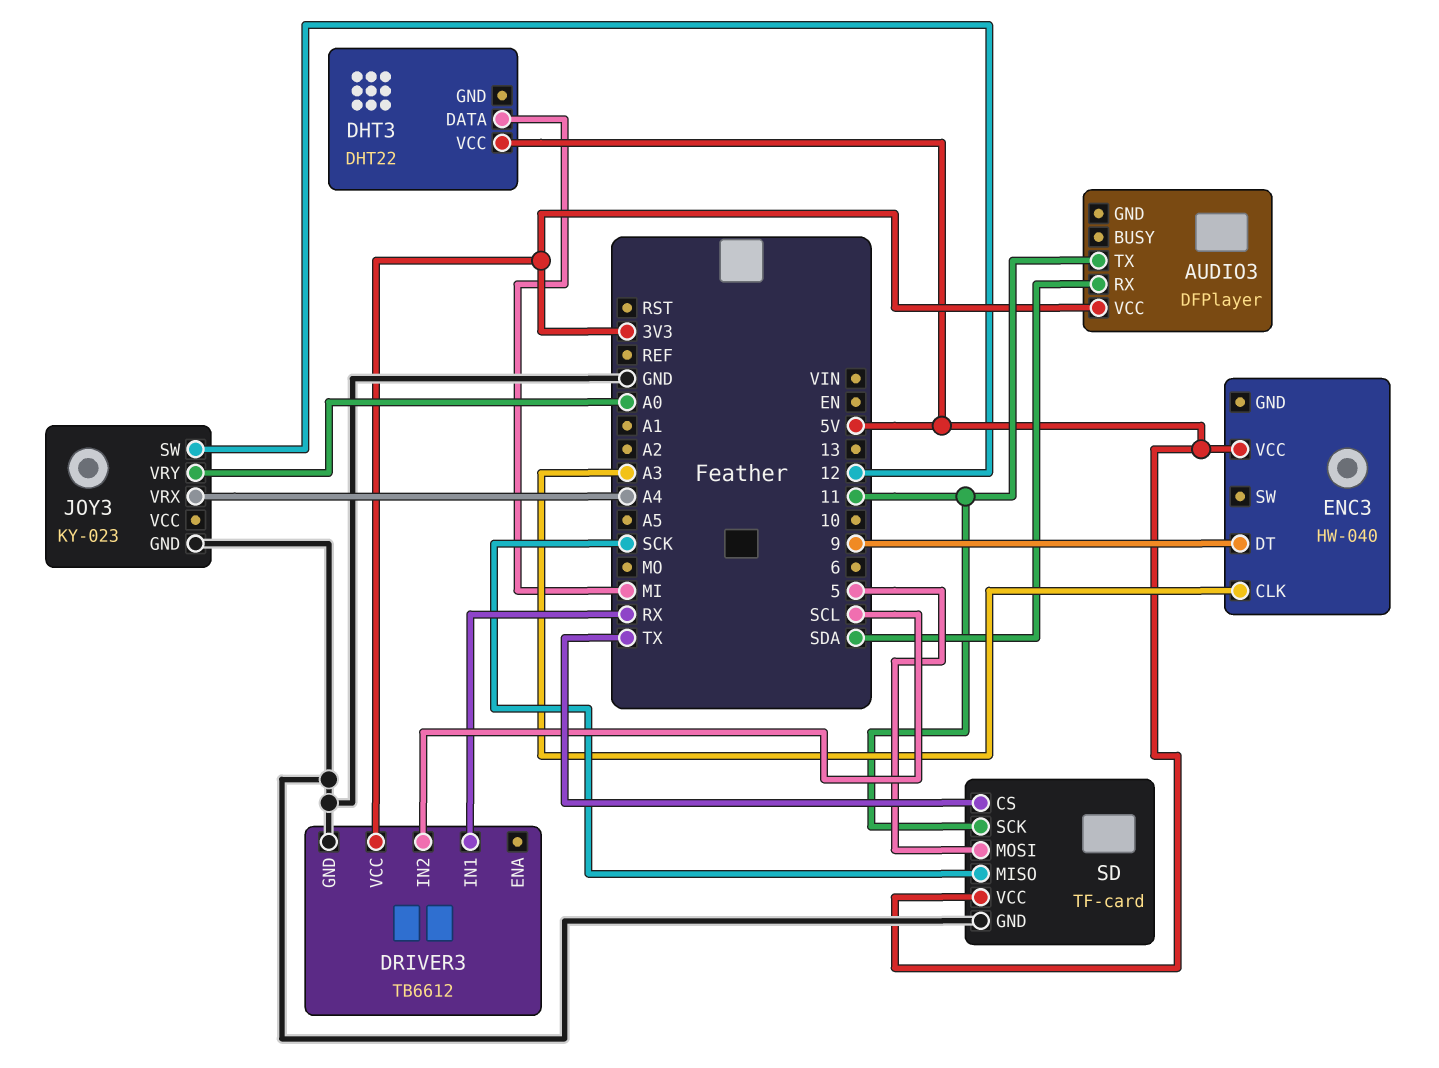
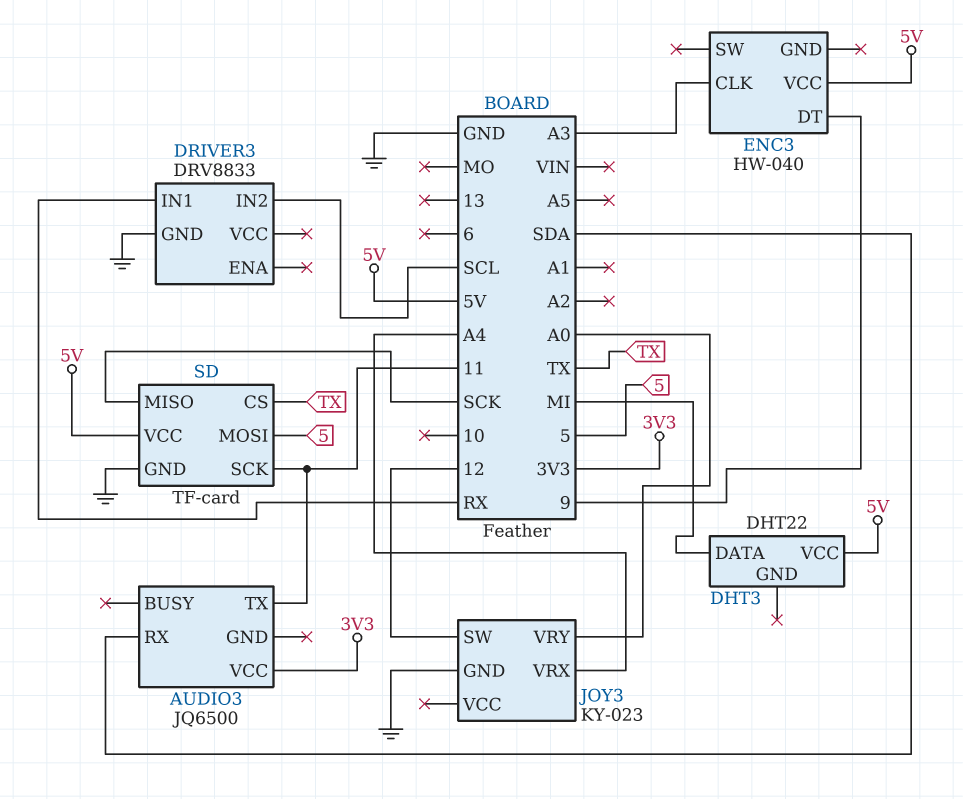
AUDIO3: DFPlayer -> JQ6500
DRIVER3: TB6612 -> DRV8833
DRIVER3 pin VCC: 3V3 -> none

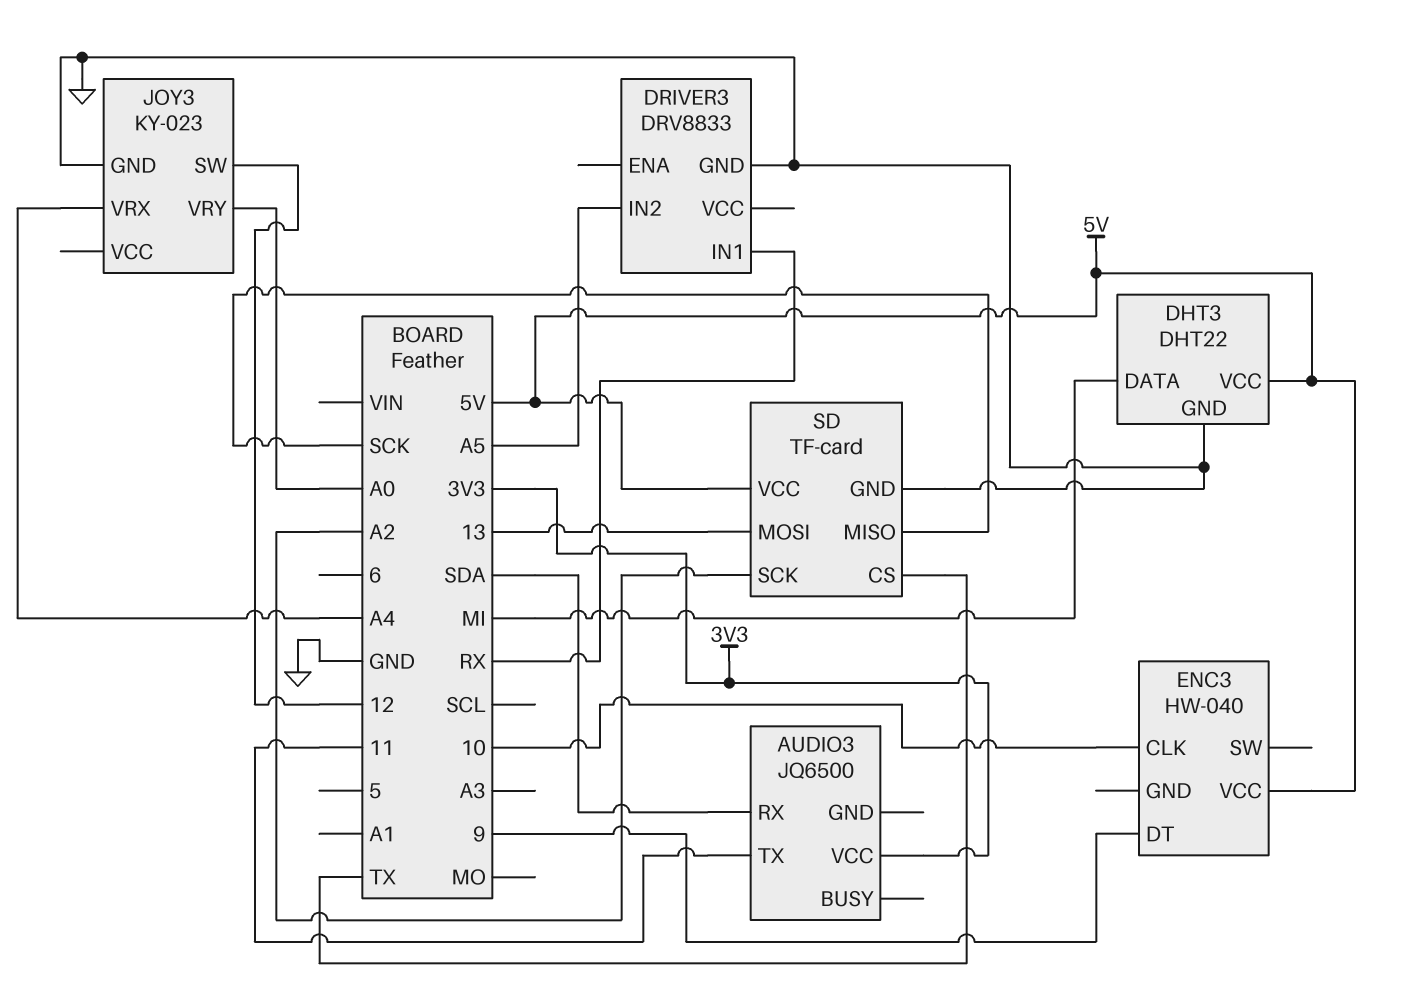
DHT3 pin GND: none -> GND
DRIVER3 pin IN2: SCL -> A5
ENC3 pin CLK: A3 -> 10
SD pin MOSI: 5 -> 13
SD pin SCK: 11 -> A2

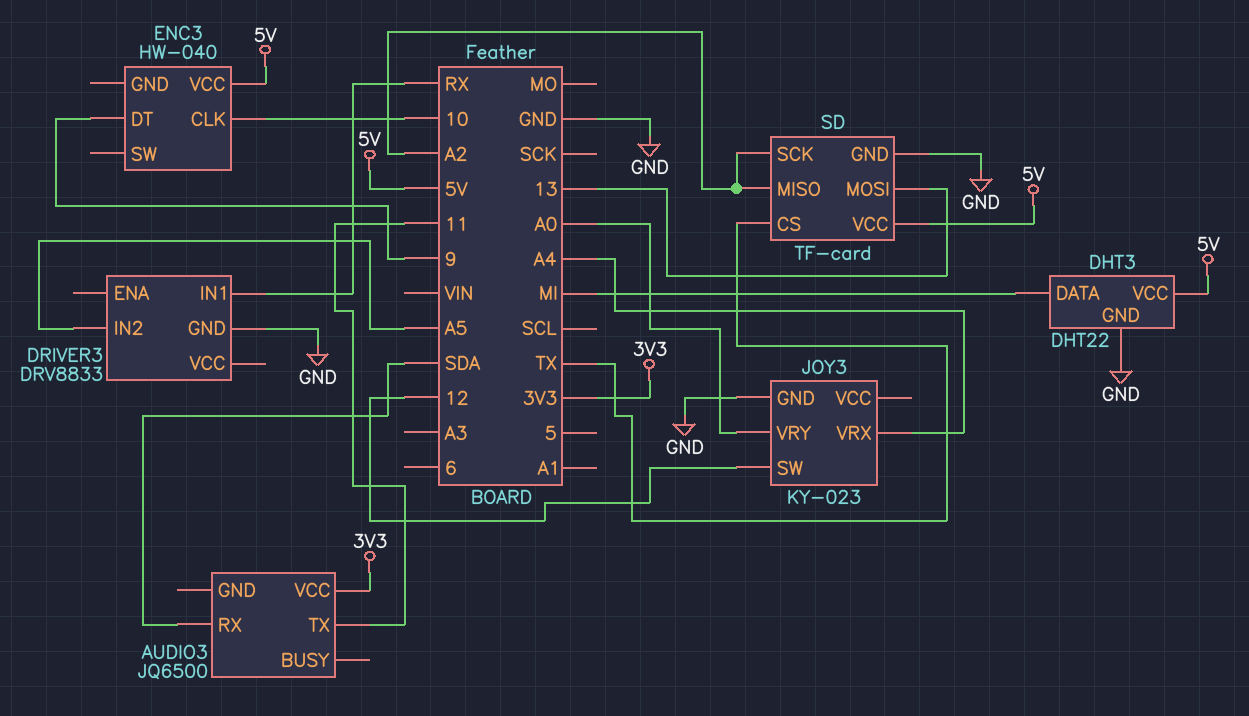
SD pin MISO: SCK -> A2

